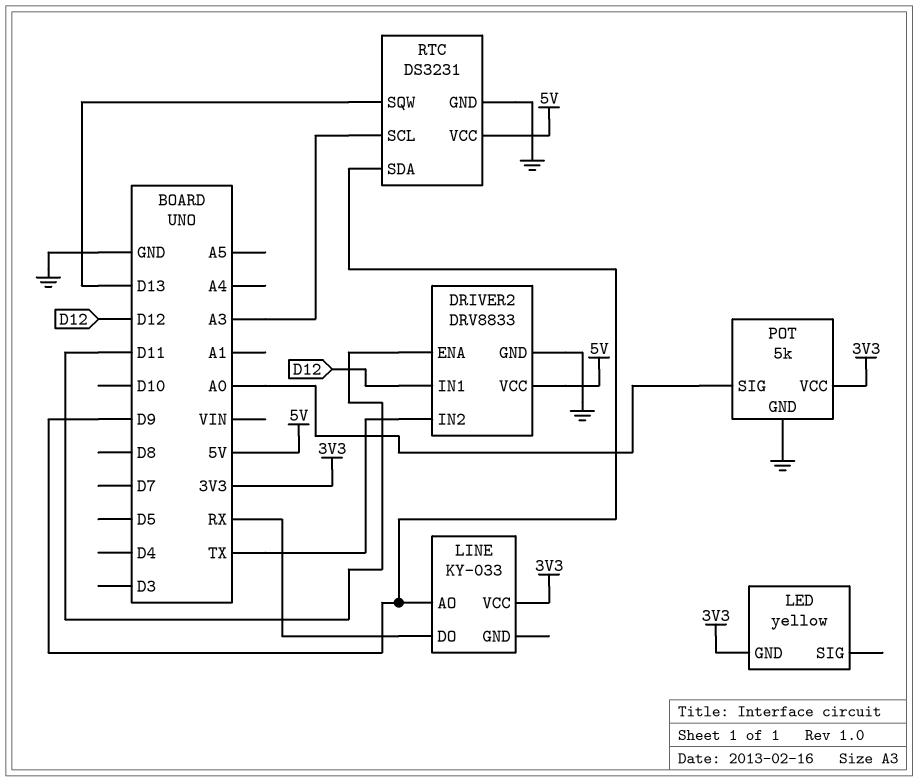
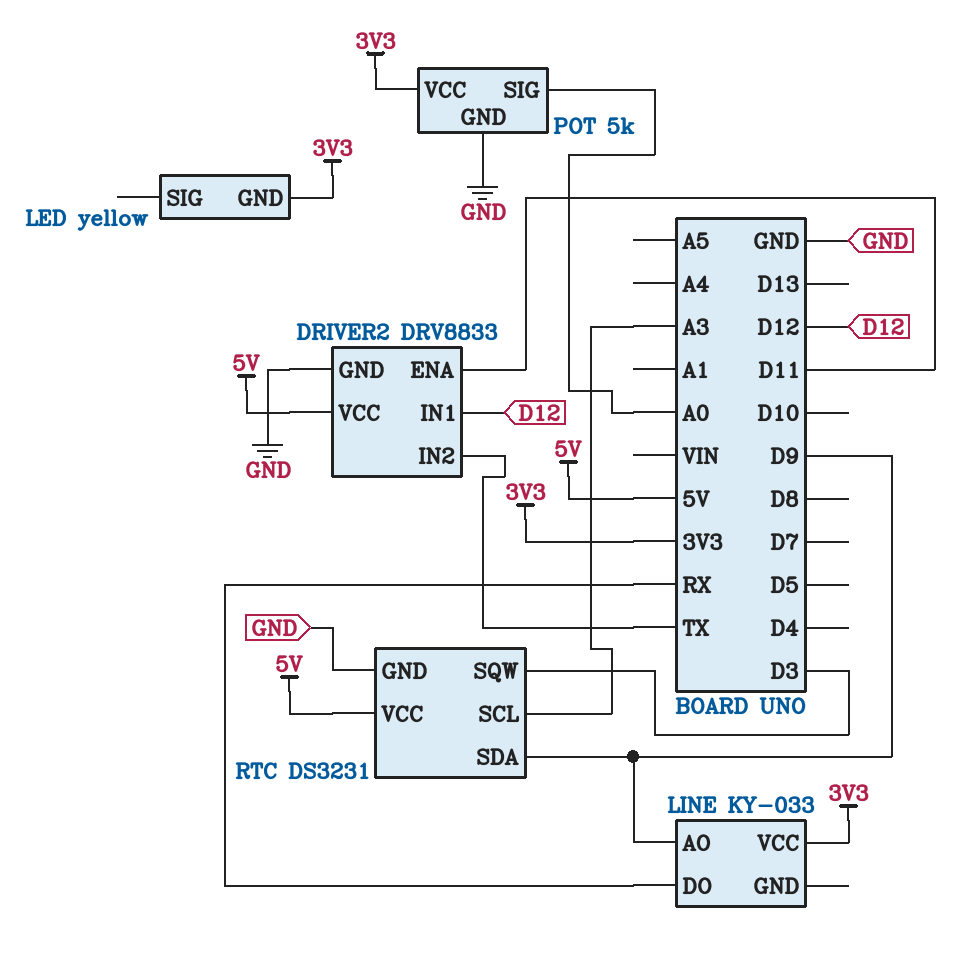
RTC pin SQW: D13 -> D3

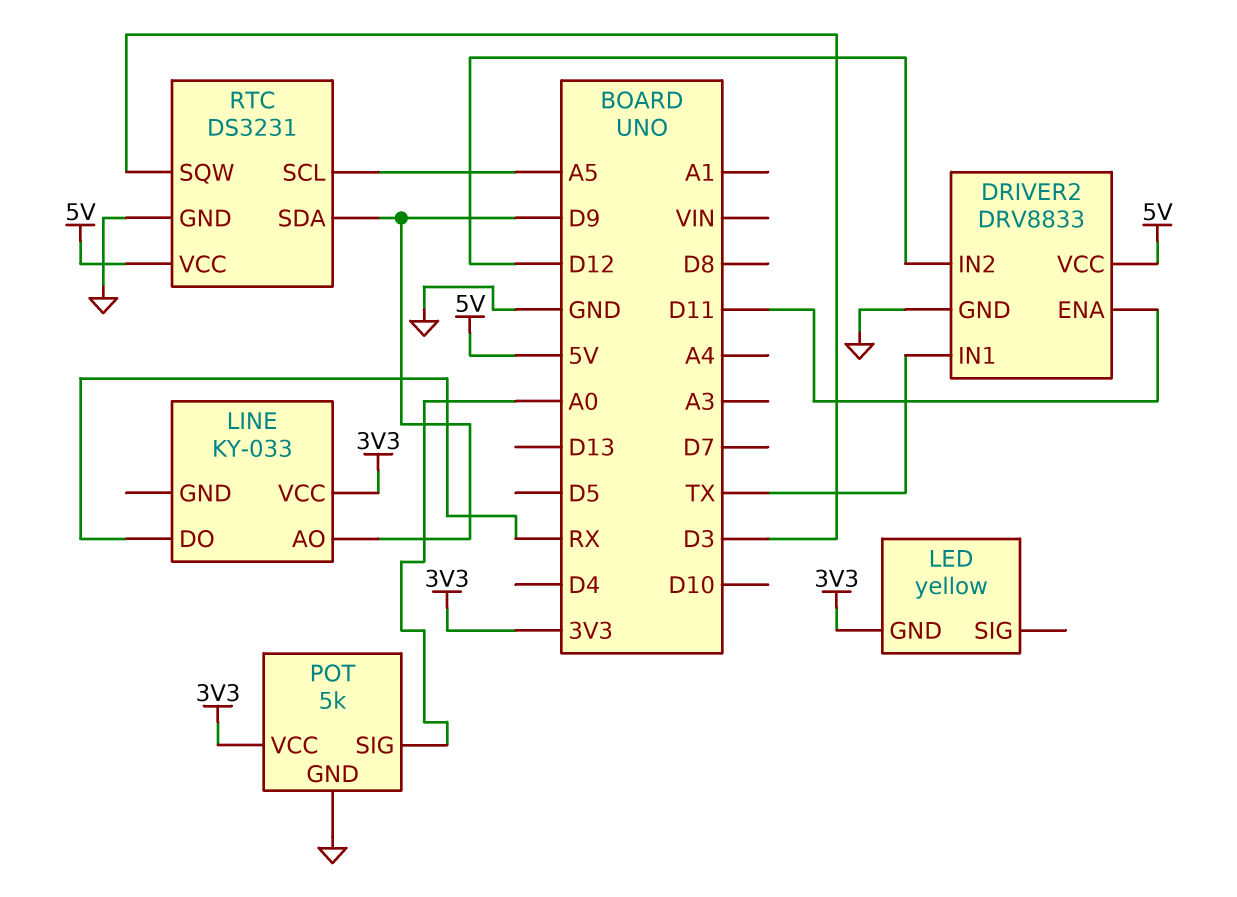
DRIVER2 pin IN1: D12 -> TX
DRIVER2 pin IN2: TX -> D12
RTC pin SCL: A3 -> A5

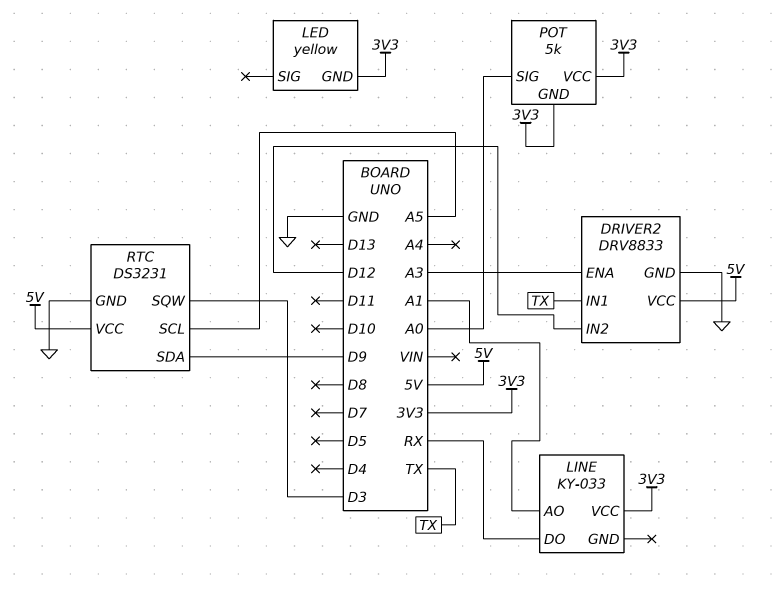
DRIVER2 pin ENA: D11 -> A3
LINE pin AO: D9 -> A1
POT pin GND: GND -> 3V3

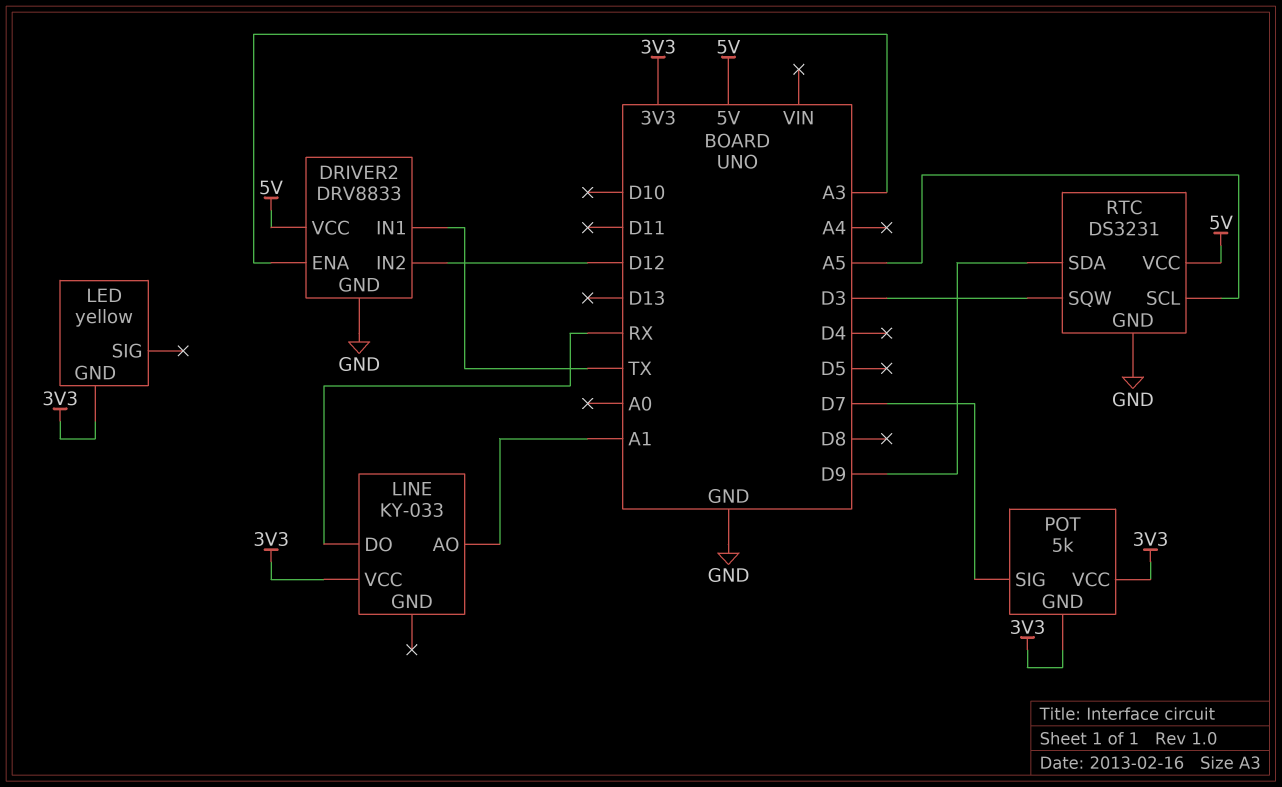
POT pin SIG: A0 -> D7

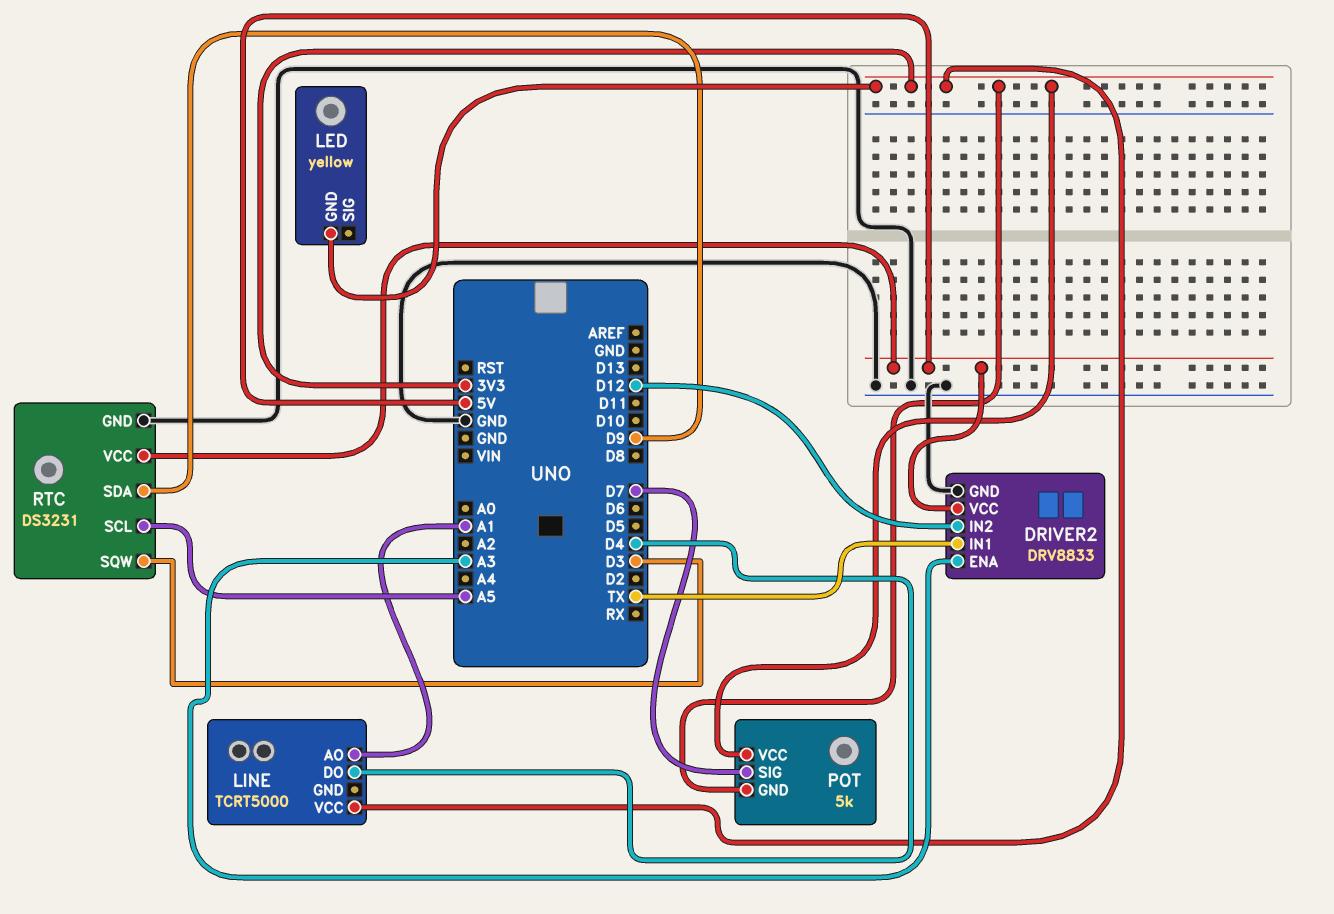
LINE: KY-033 -> TCRT5000
LINE pin DO: RX -> D4

